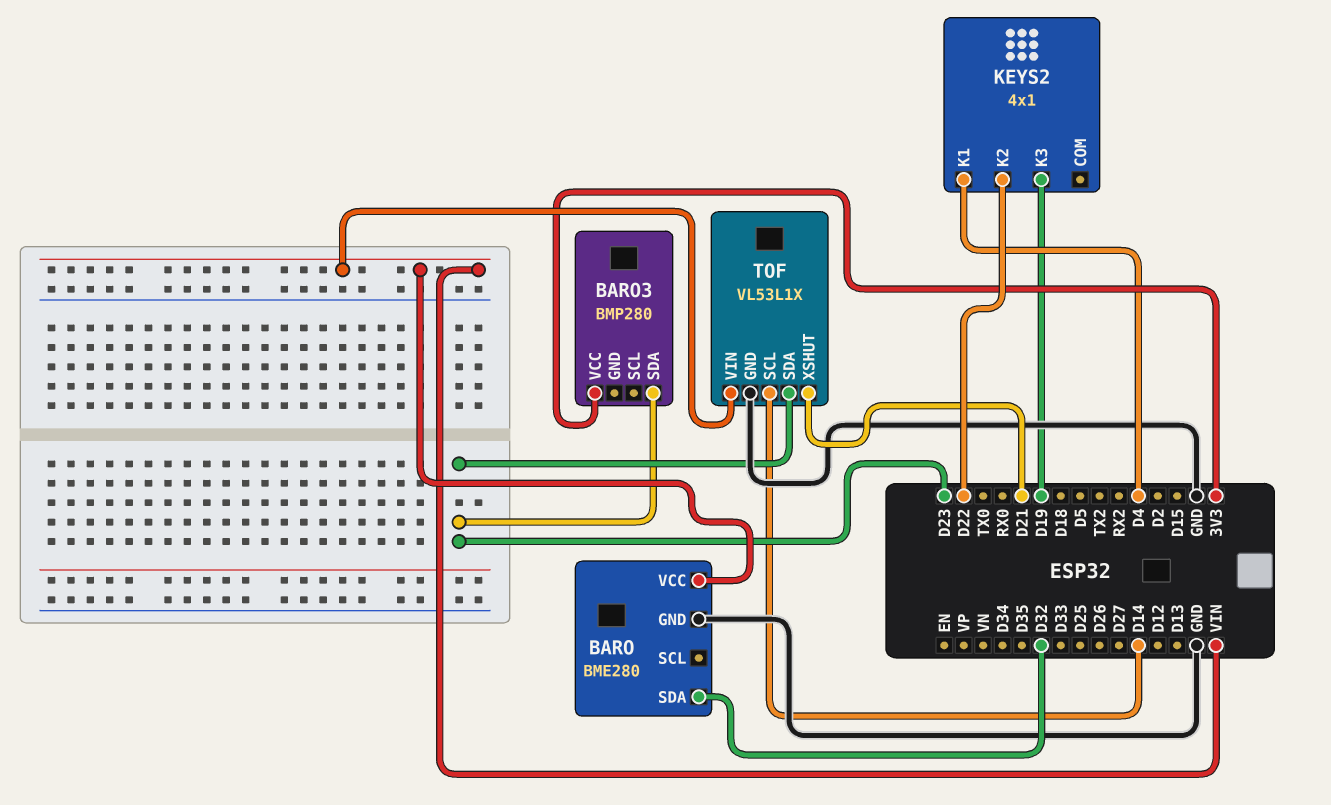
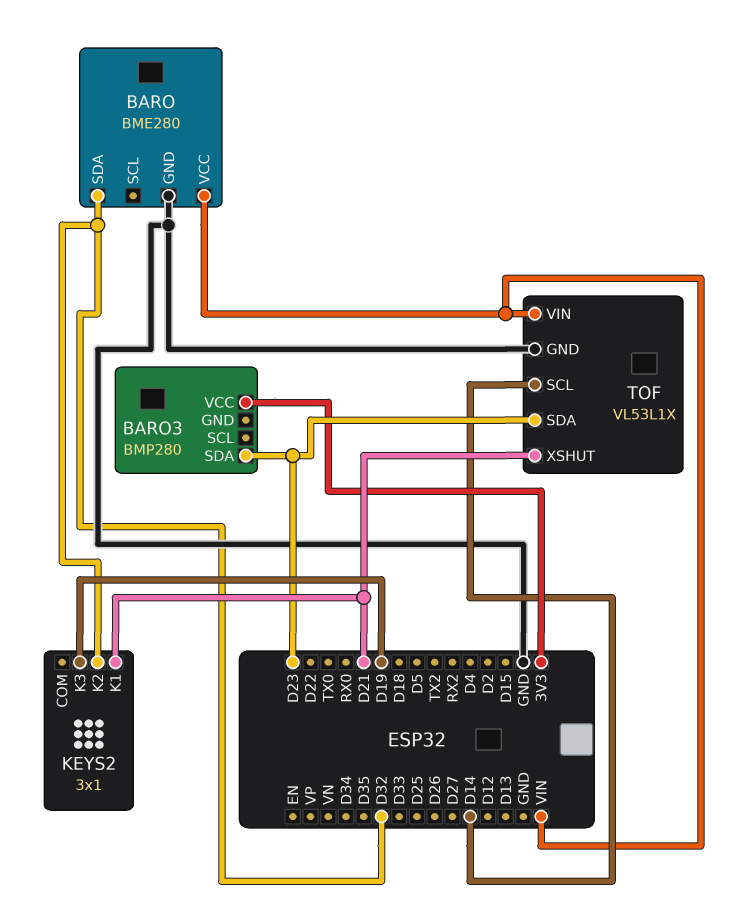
KEYS2: 4x1 -> 3x1
KEYS2 pin K1: D4 -> D21
KEYS2 pin K2: D22 -> D32

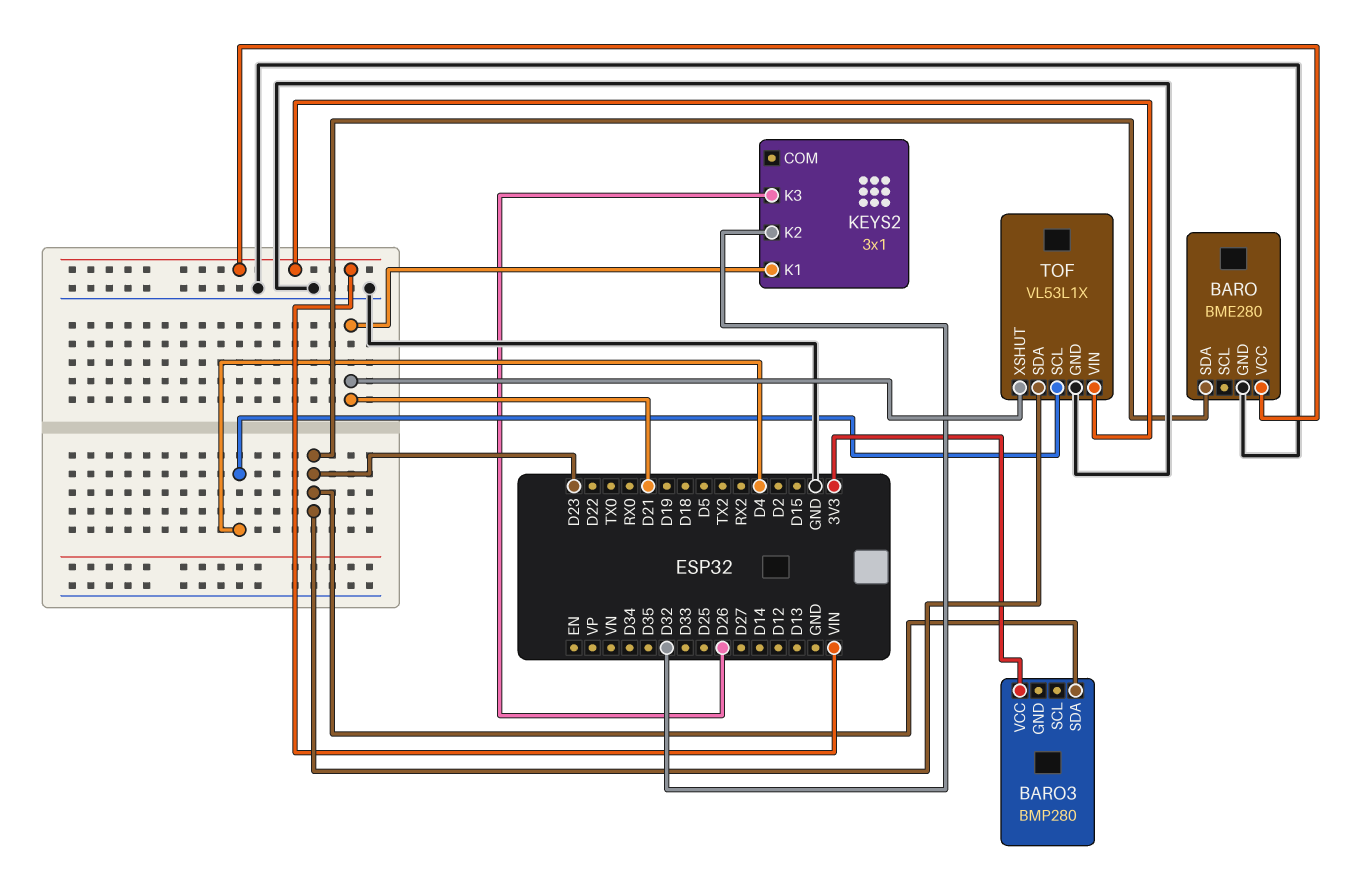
BARO pin SDA: D32 -> D23
KEYS2 pin K3: D19 -> D26
TOF pin SCL: D14 -> D4

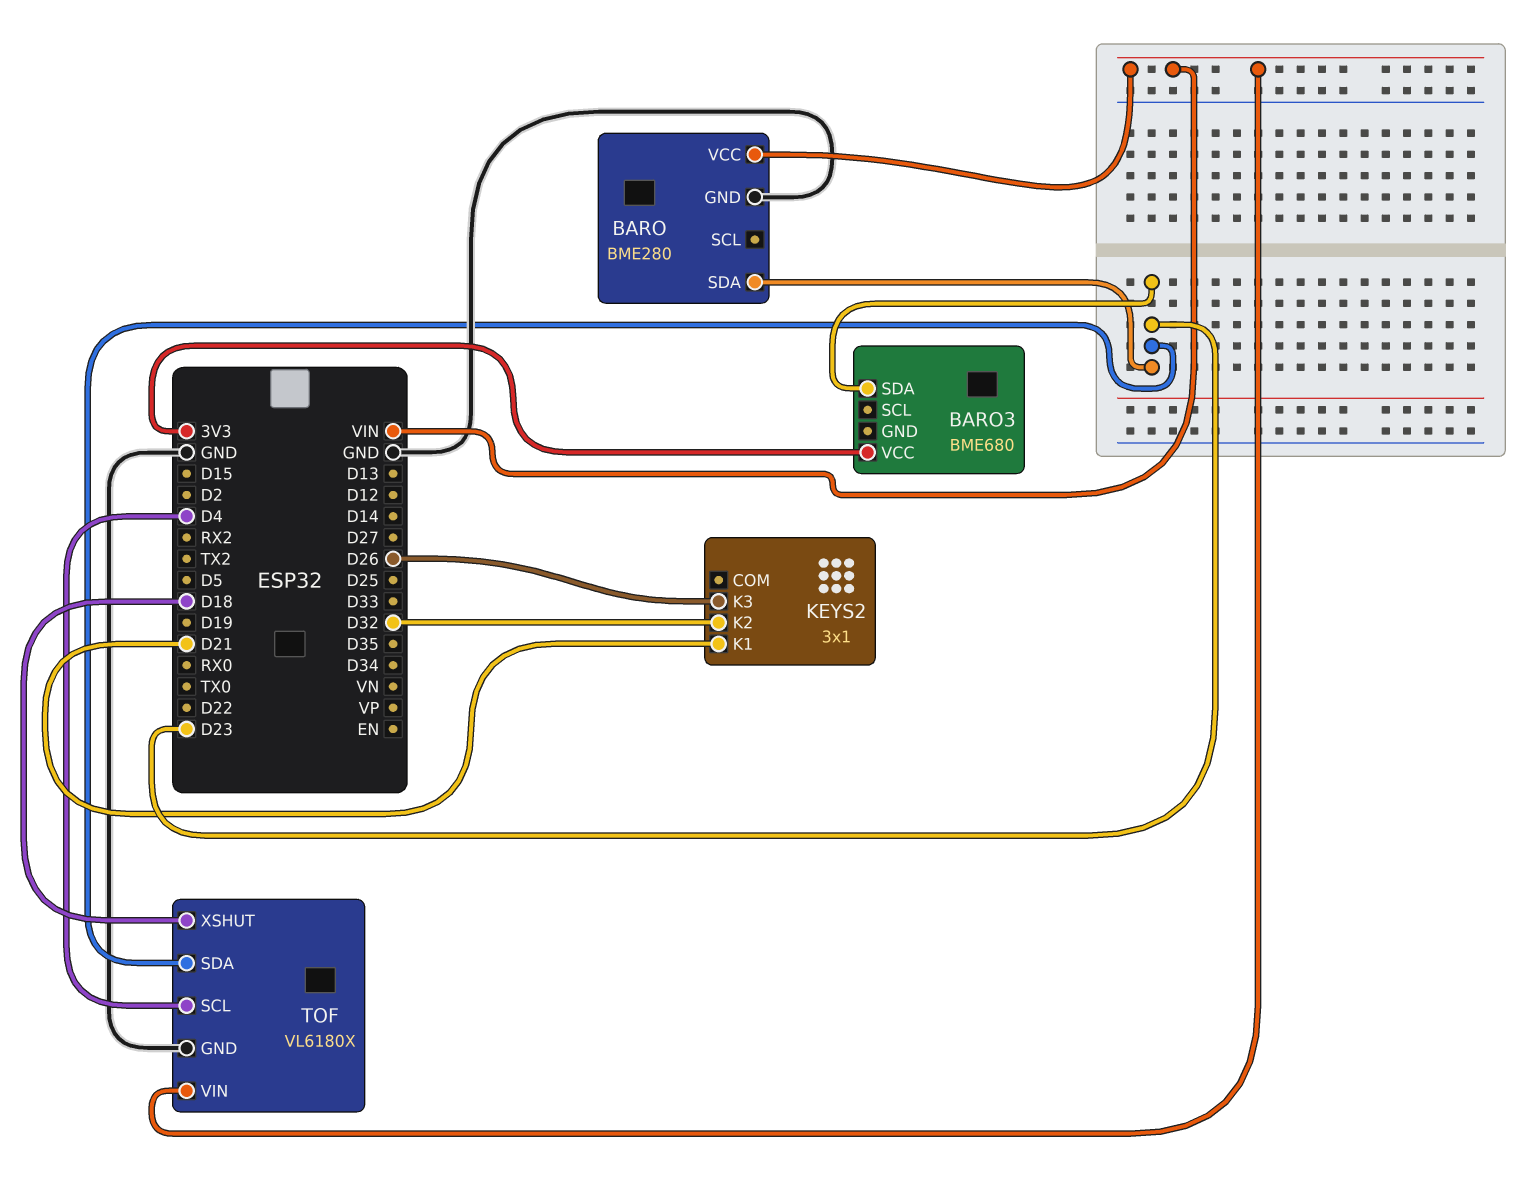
BARO3: BMP280 -> BME680
TOF: VL53L1X -> VL6180X
TOF pin XSHUT: D21 -> D18

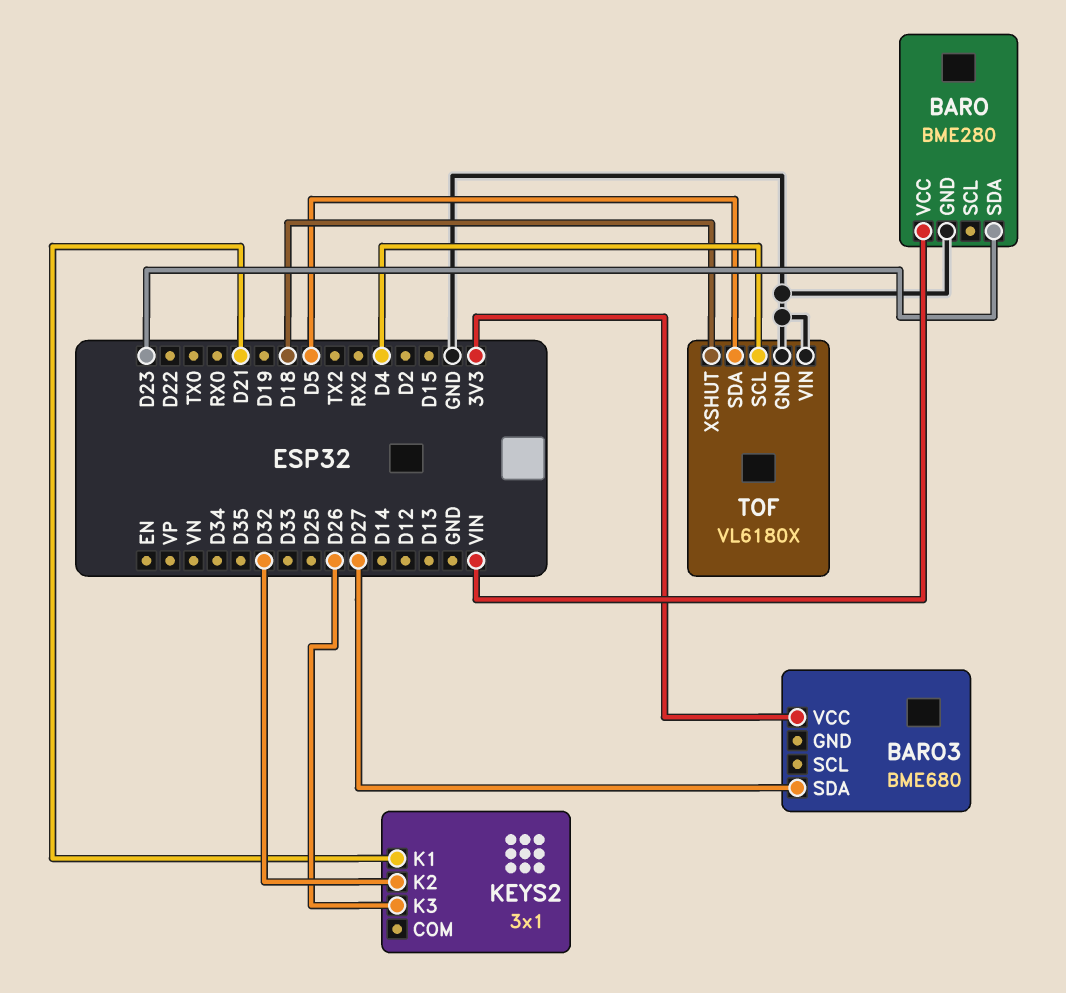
BARO3 pin SDA: D23 -> D27
TOF pin SDA: D23 -> D5
TOF pin VIN: VIN -> GND

